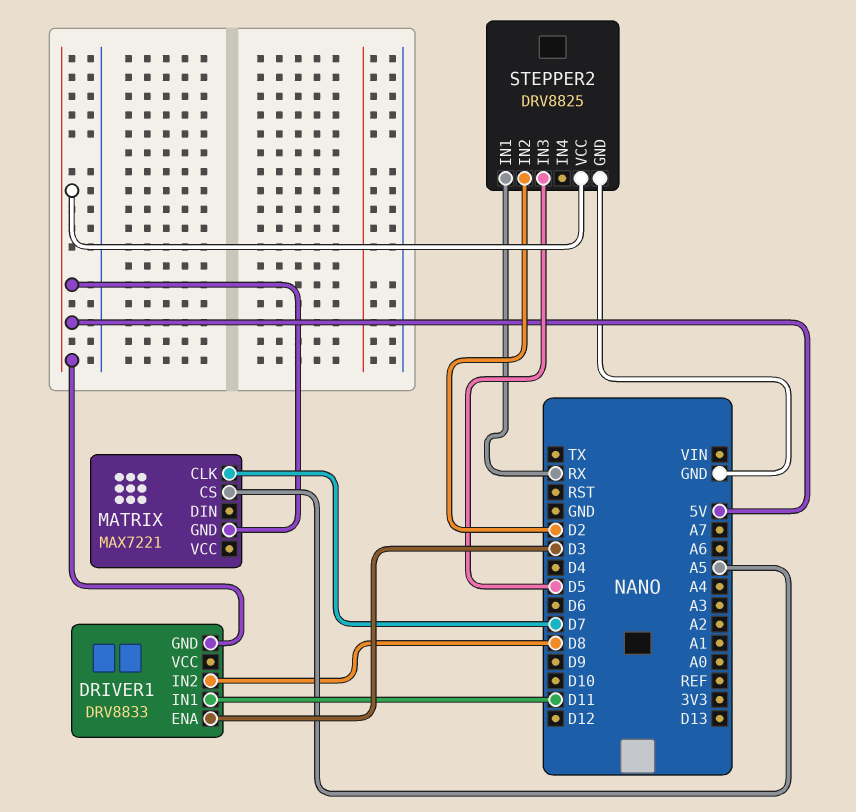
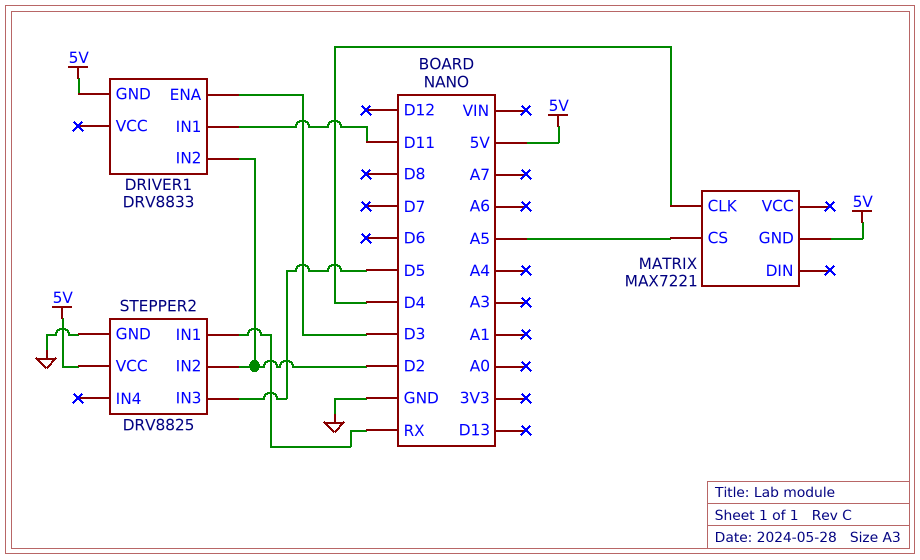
DRIVER1 pin IN2: D8 -> D2
MATRIX pin CLK: D7 -> D4

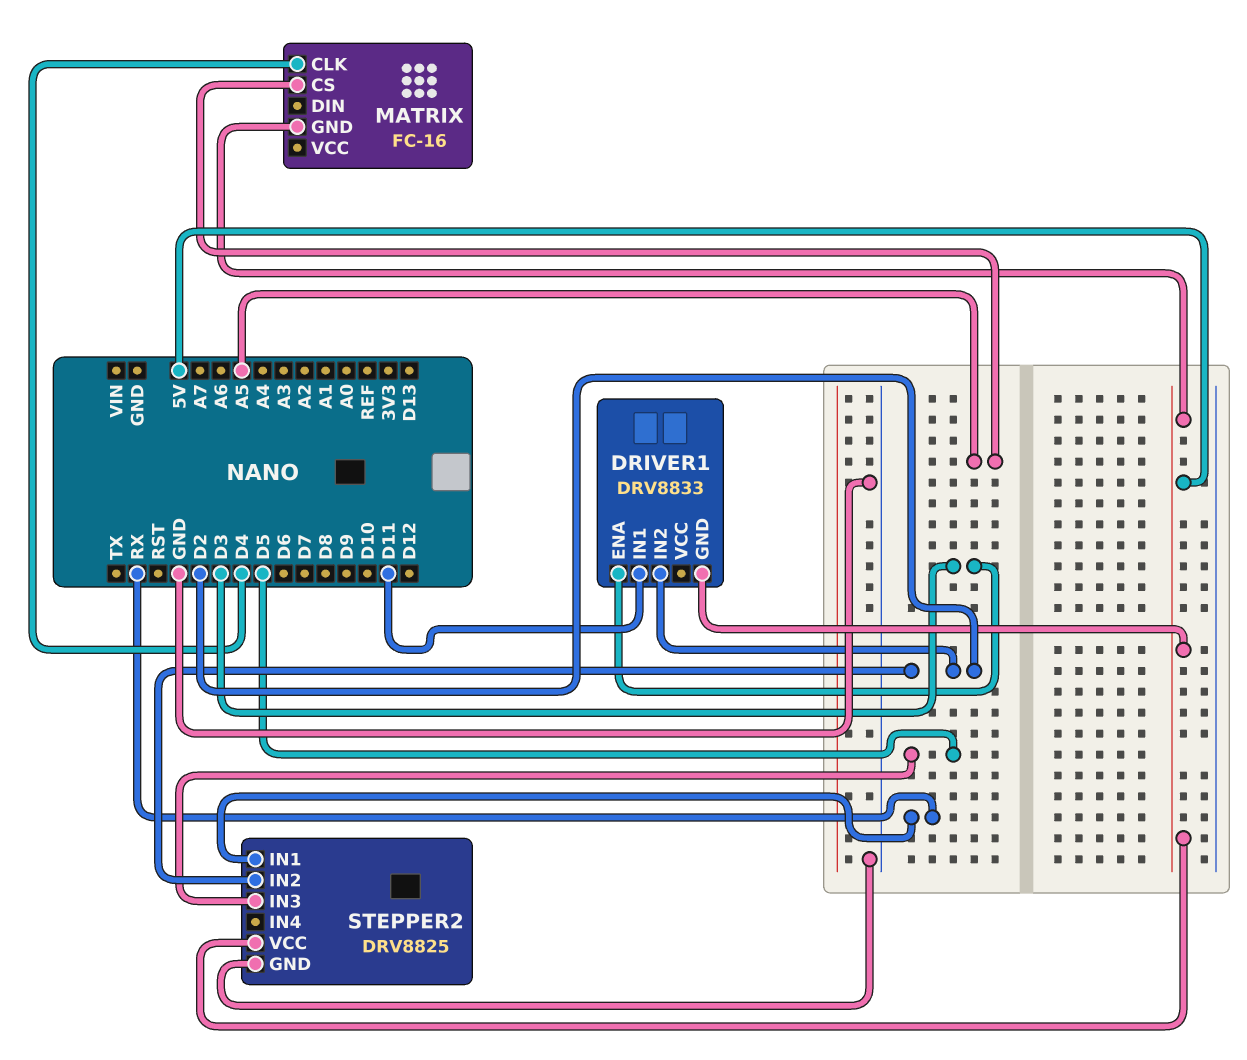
MATRIX: MAX7221 -> FC-16

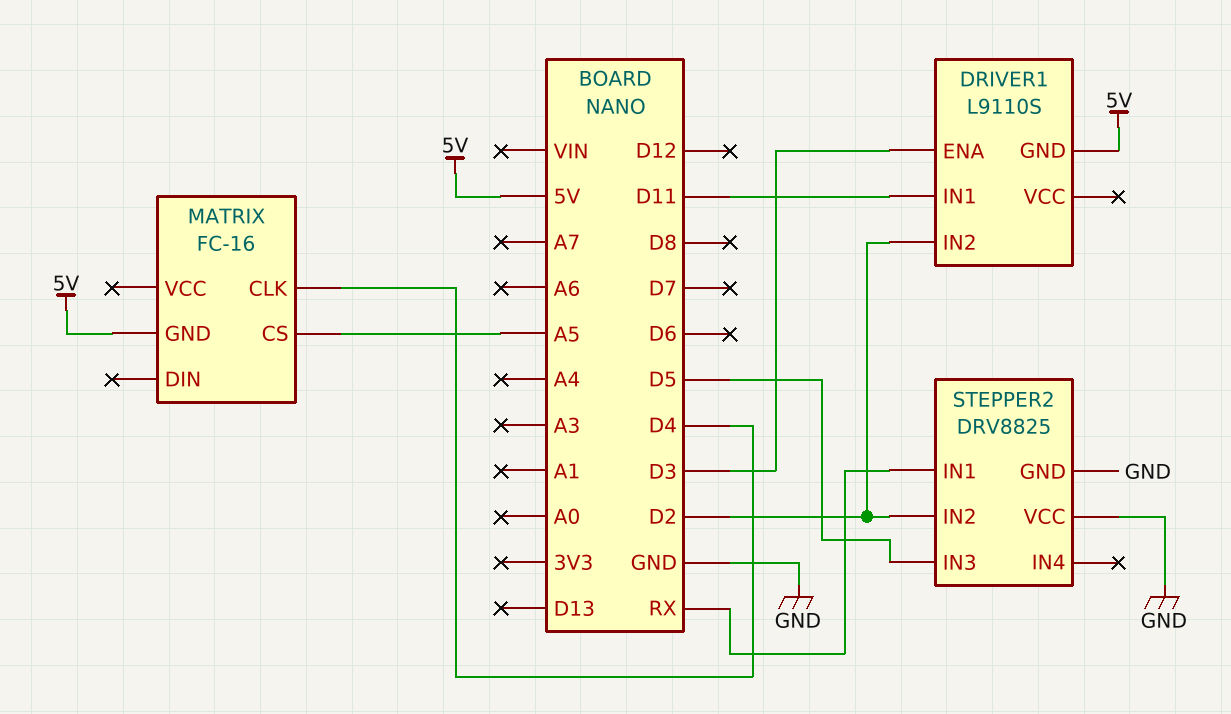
DRIVER1: DRV8833 -> L9110S
STEPPER2 pin VCC: 5V -> GND

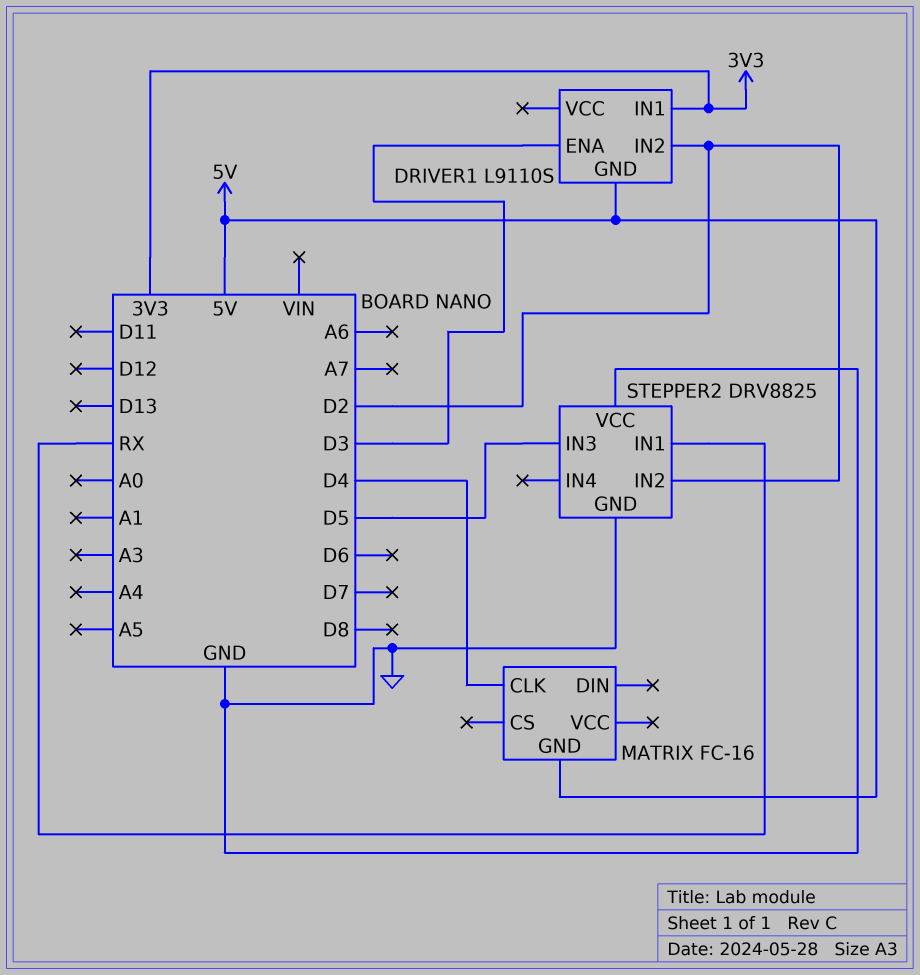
DRIVER1 pin IN1: D11 -> 3V3
MATRIX pin CS: A5 -> none

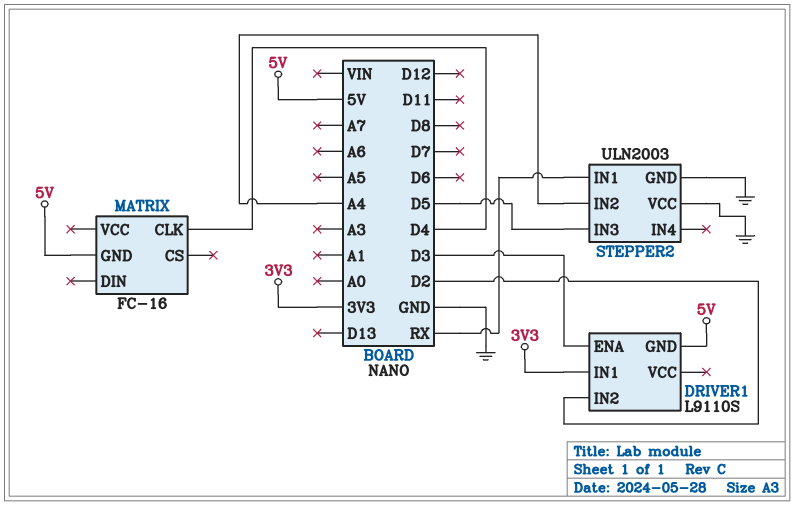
STEPPER2: DRV8825 -> ULN2003
STEPPER2 pin IN2: D2 -> A4

